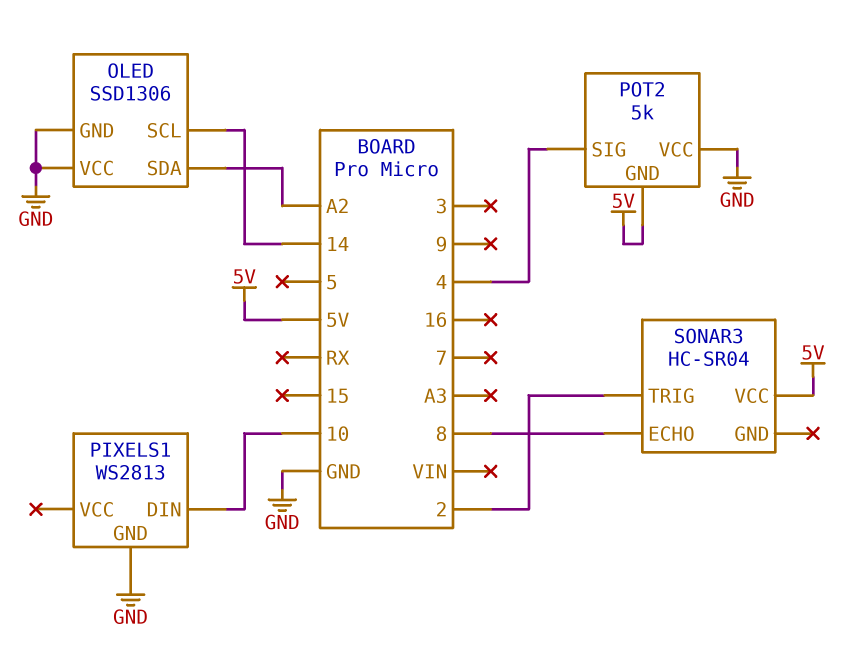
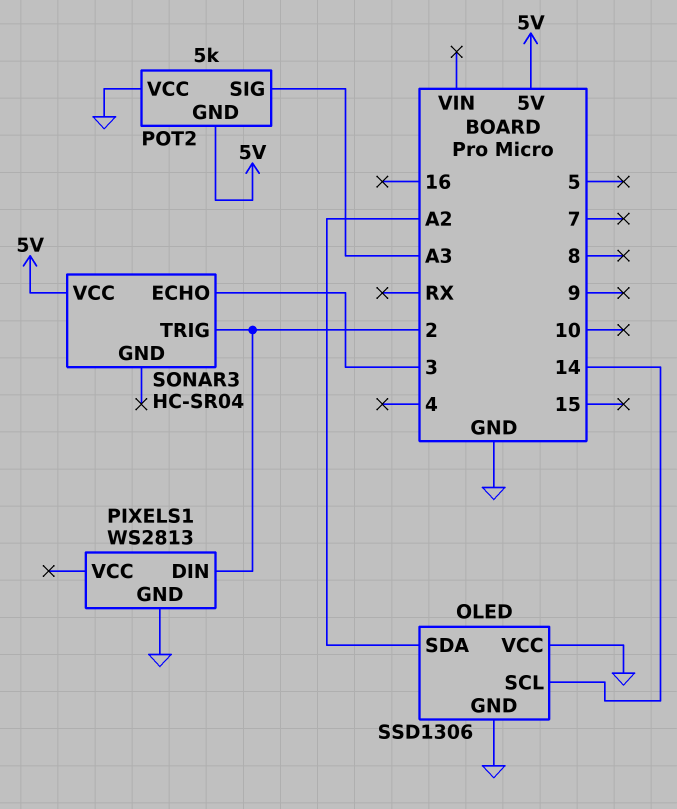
PIXELS1 pin DIN: 10 -> 2
POT2 pin SIG: 4 -> A3
SONAR3 pin ECHO: 8 -> 3

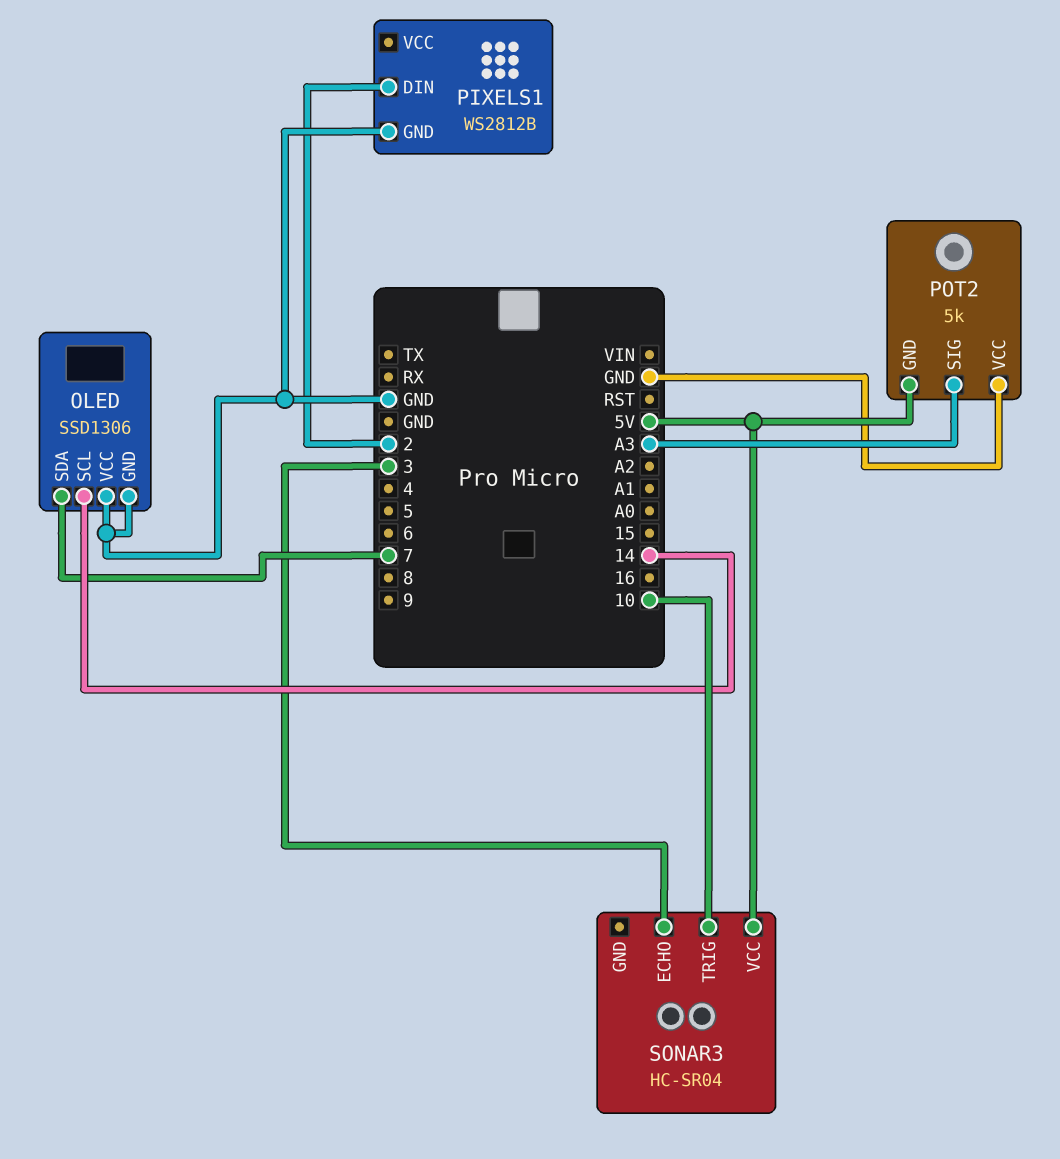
OLED pin SDA: A2 -> 7
PIXELS1: WS2813 -> WS2812B
SONAR3 pin TRIG: 2 -> 10

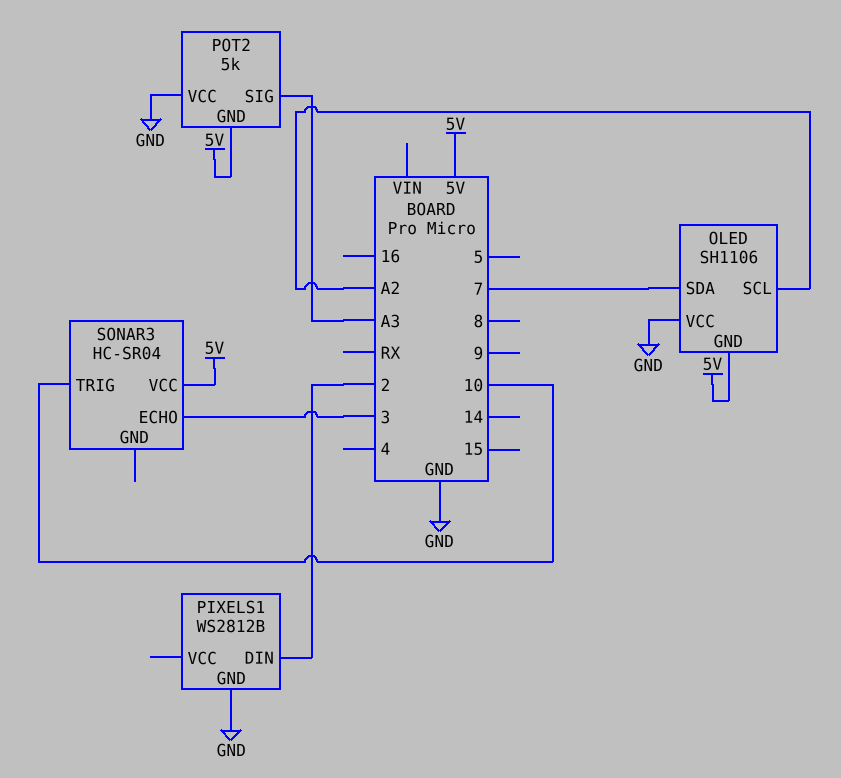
OLED: SSD1306 -> SH1106
OLED pin GND: GND -> 5V
OLED pin SCL: 14 -> A2

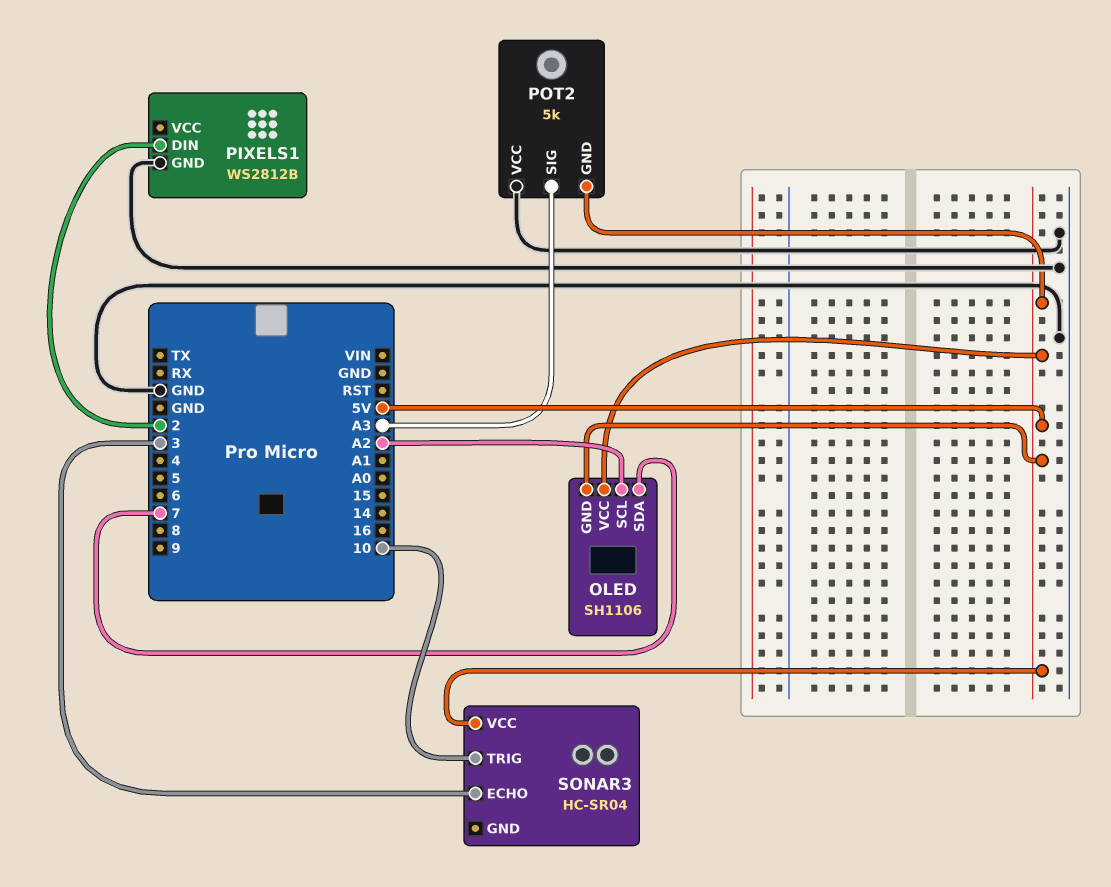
OLED pin VCC: GND -> 5V

